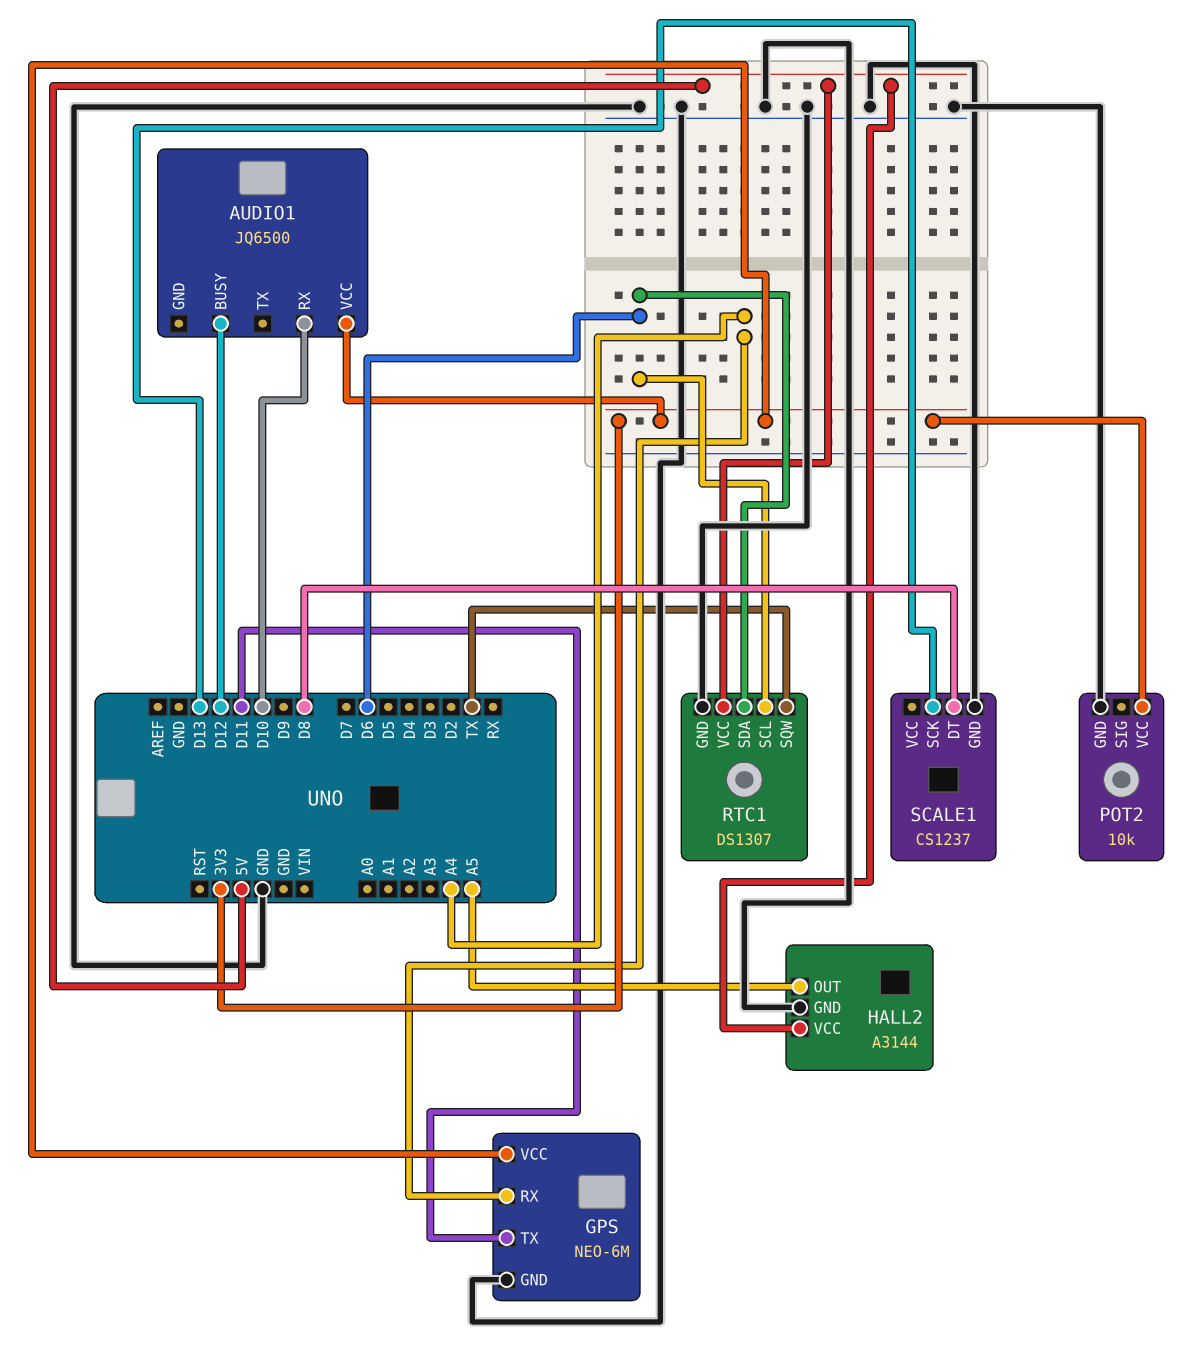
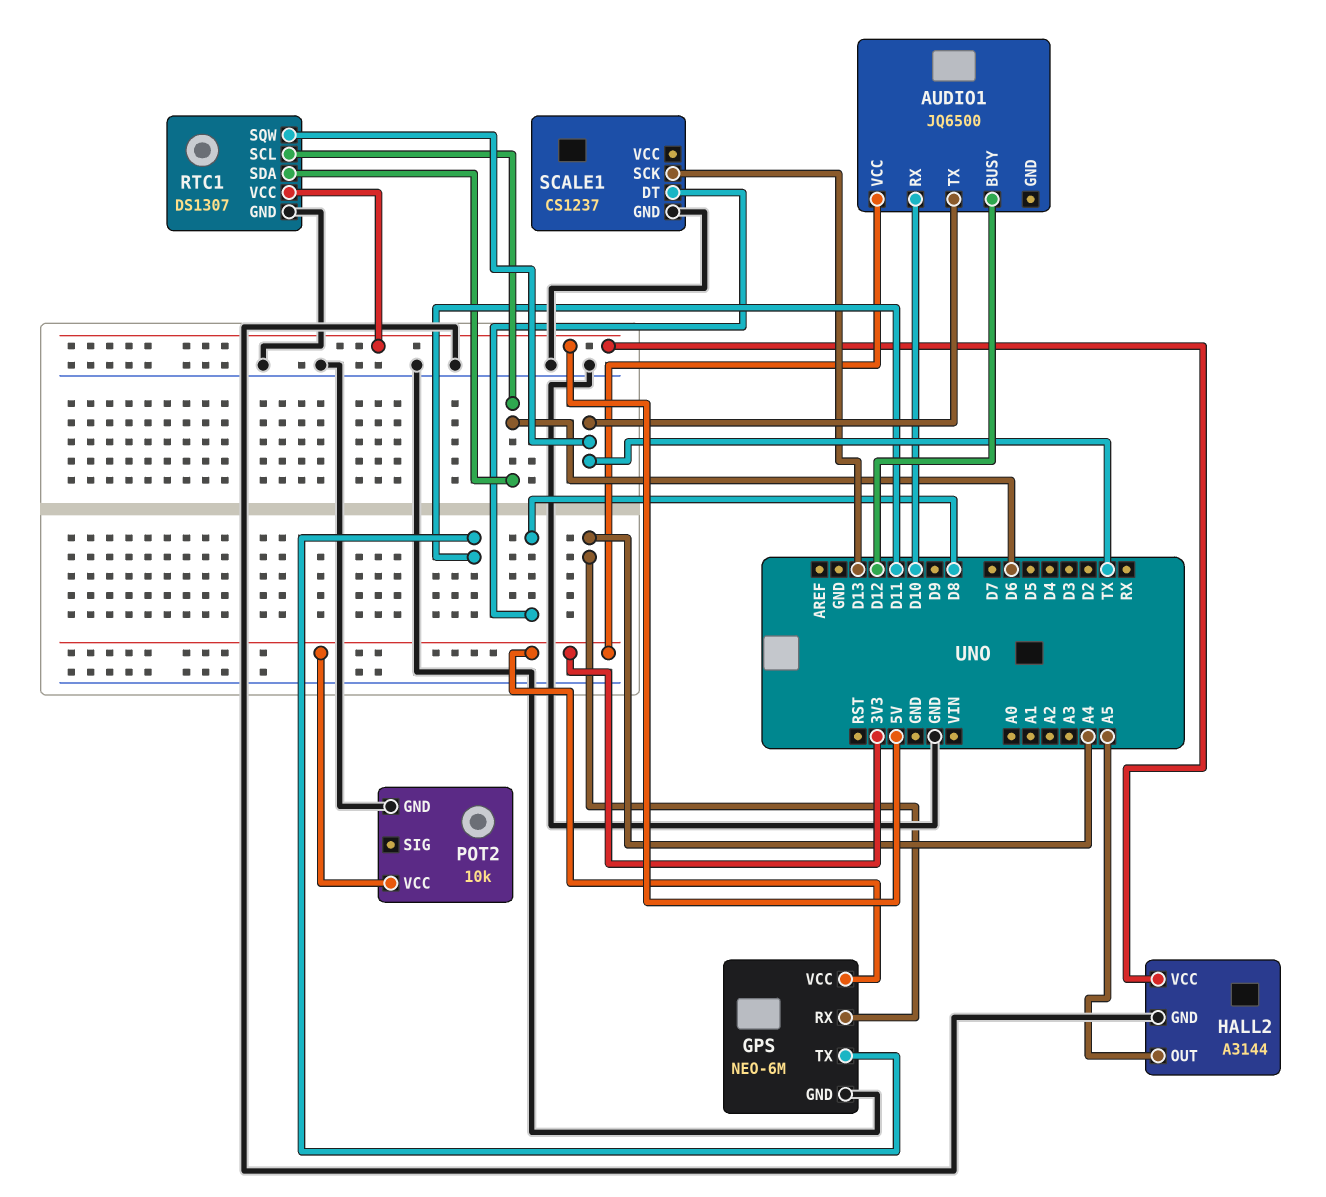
AUDIO1 pin TX: none -> TX

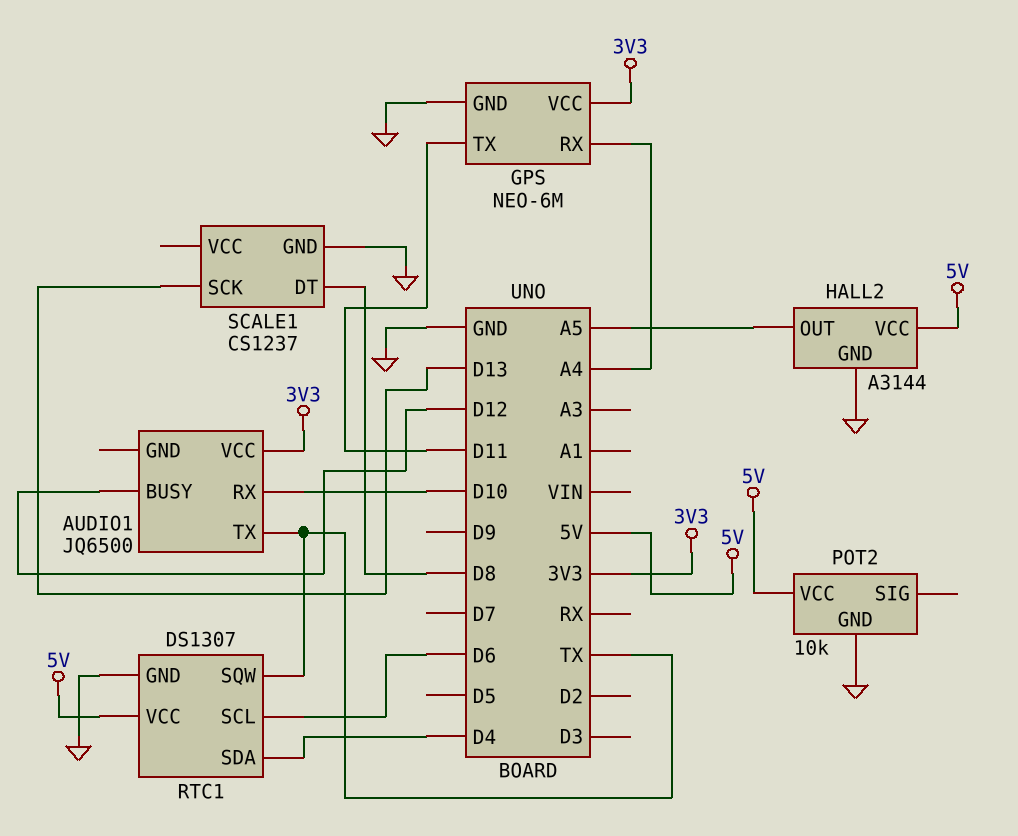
POT2 pin VCC: 3V3 -> 5V
RTC1 pin SDA: D6 -> D4

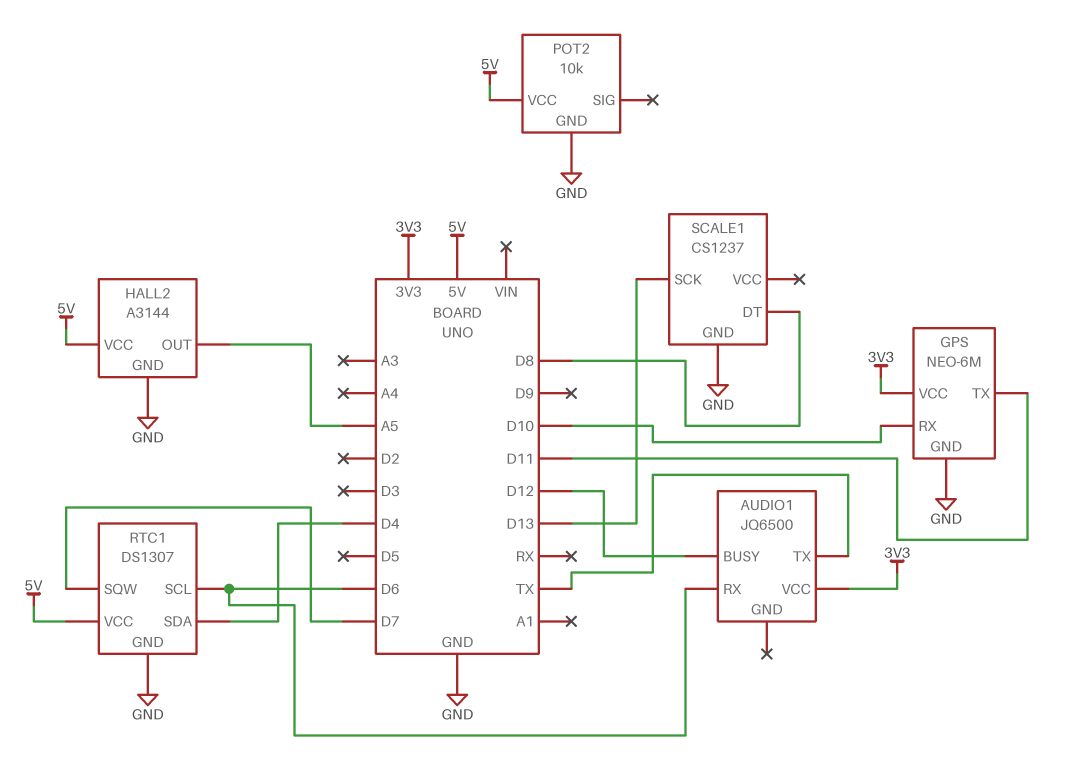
AUDIO1 pin RX: D10 -> D6
GPS pin RX: A4 -> D10
RTC1 pin SQW: TX -> D7

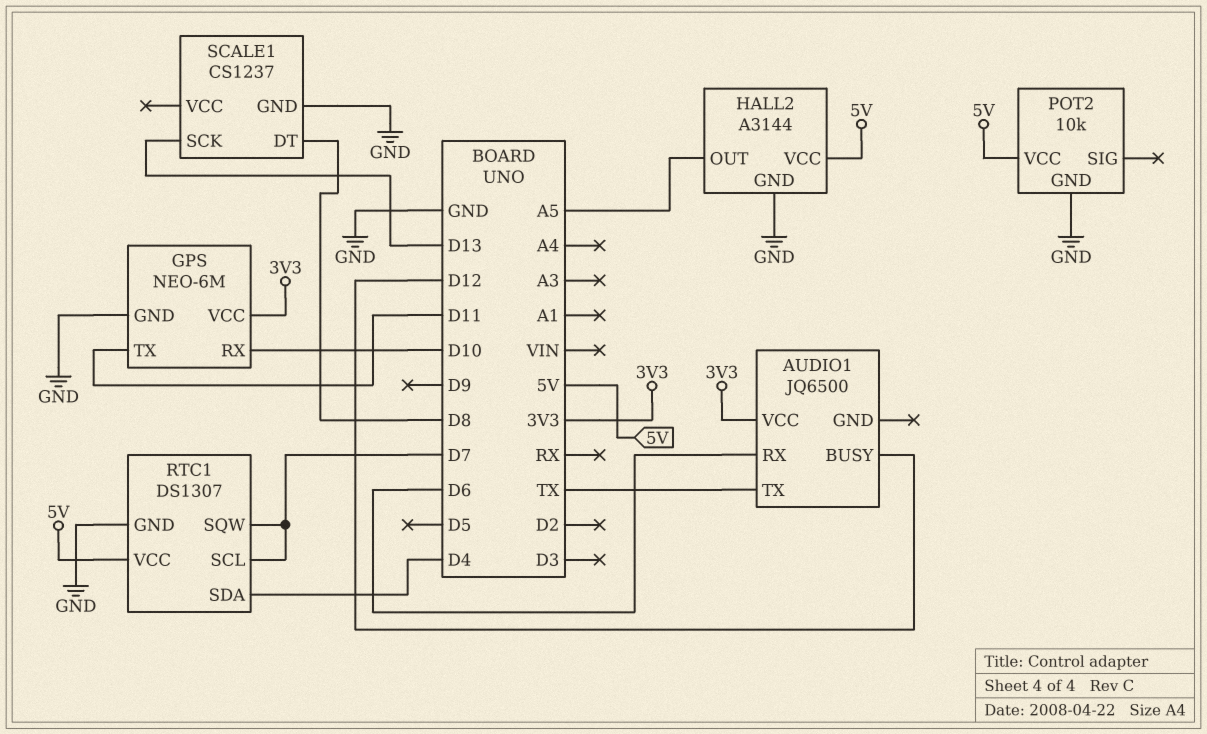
RTC1 pin SCL: D6 -> D7

